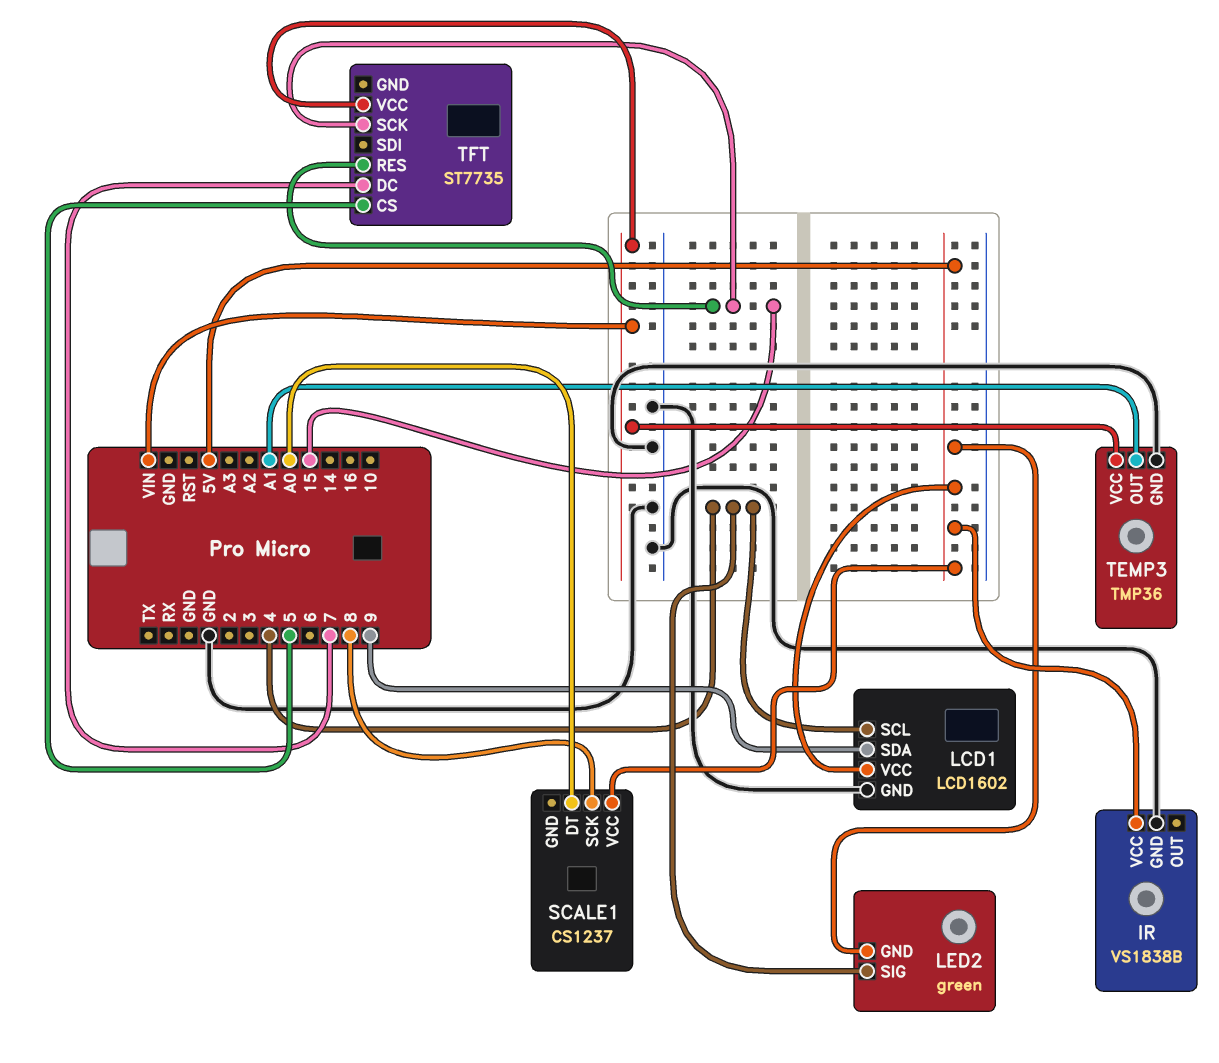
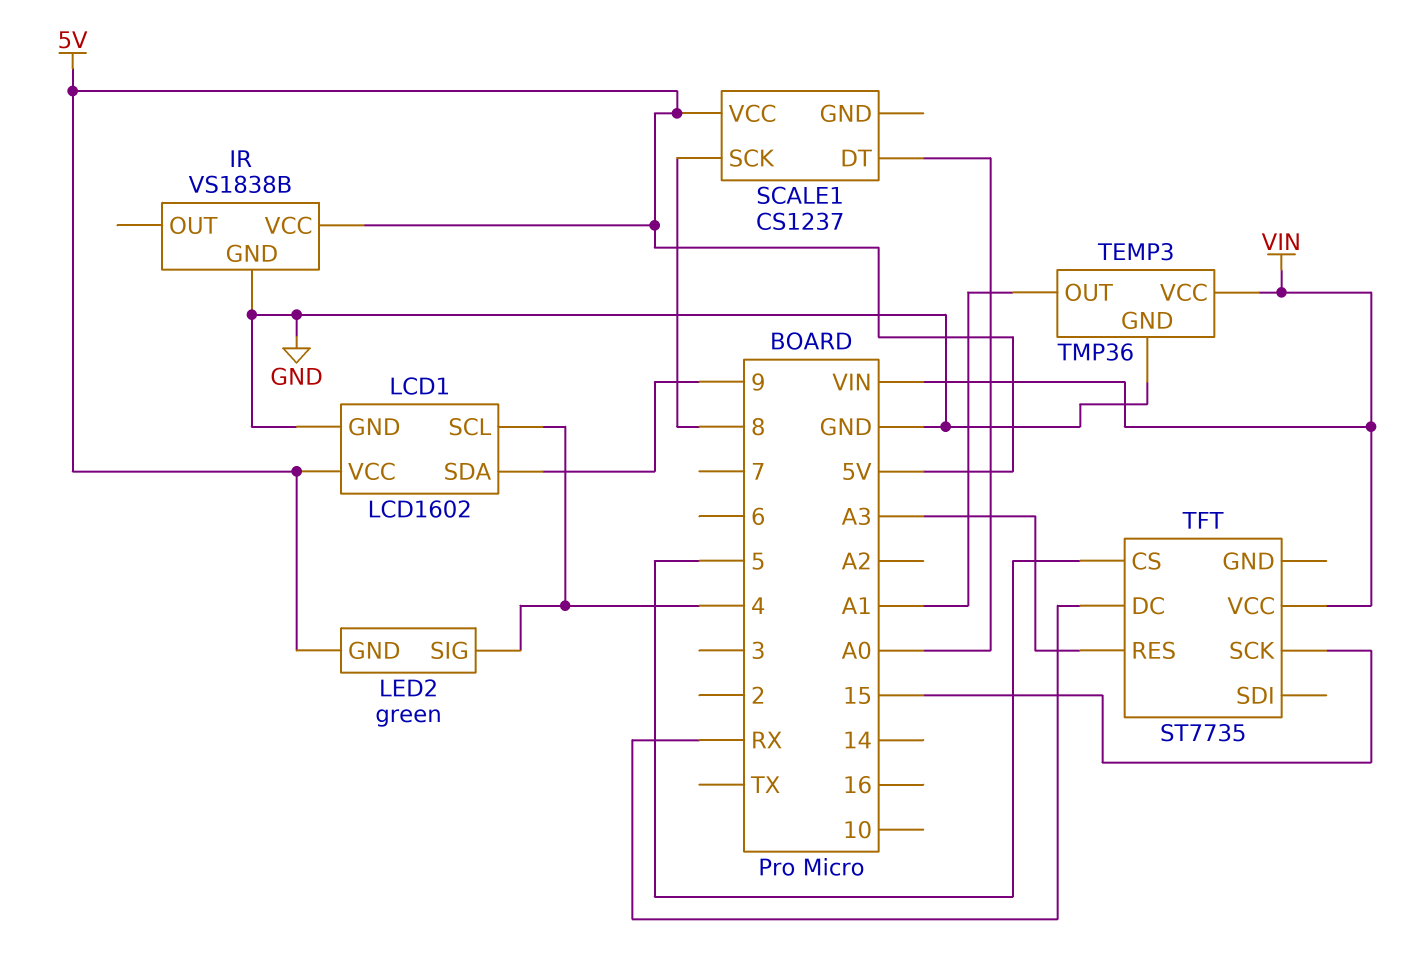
TFT pin DC: 7 -> RX
TFT pin RES: 15 -> A3

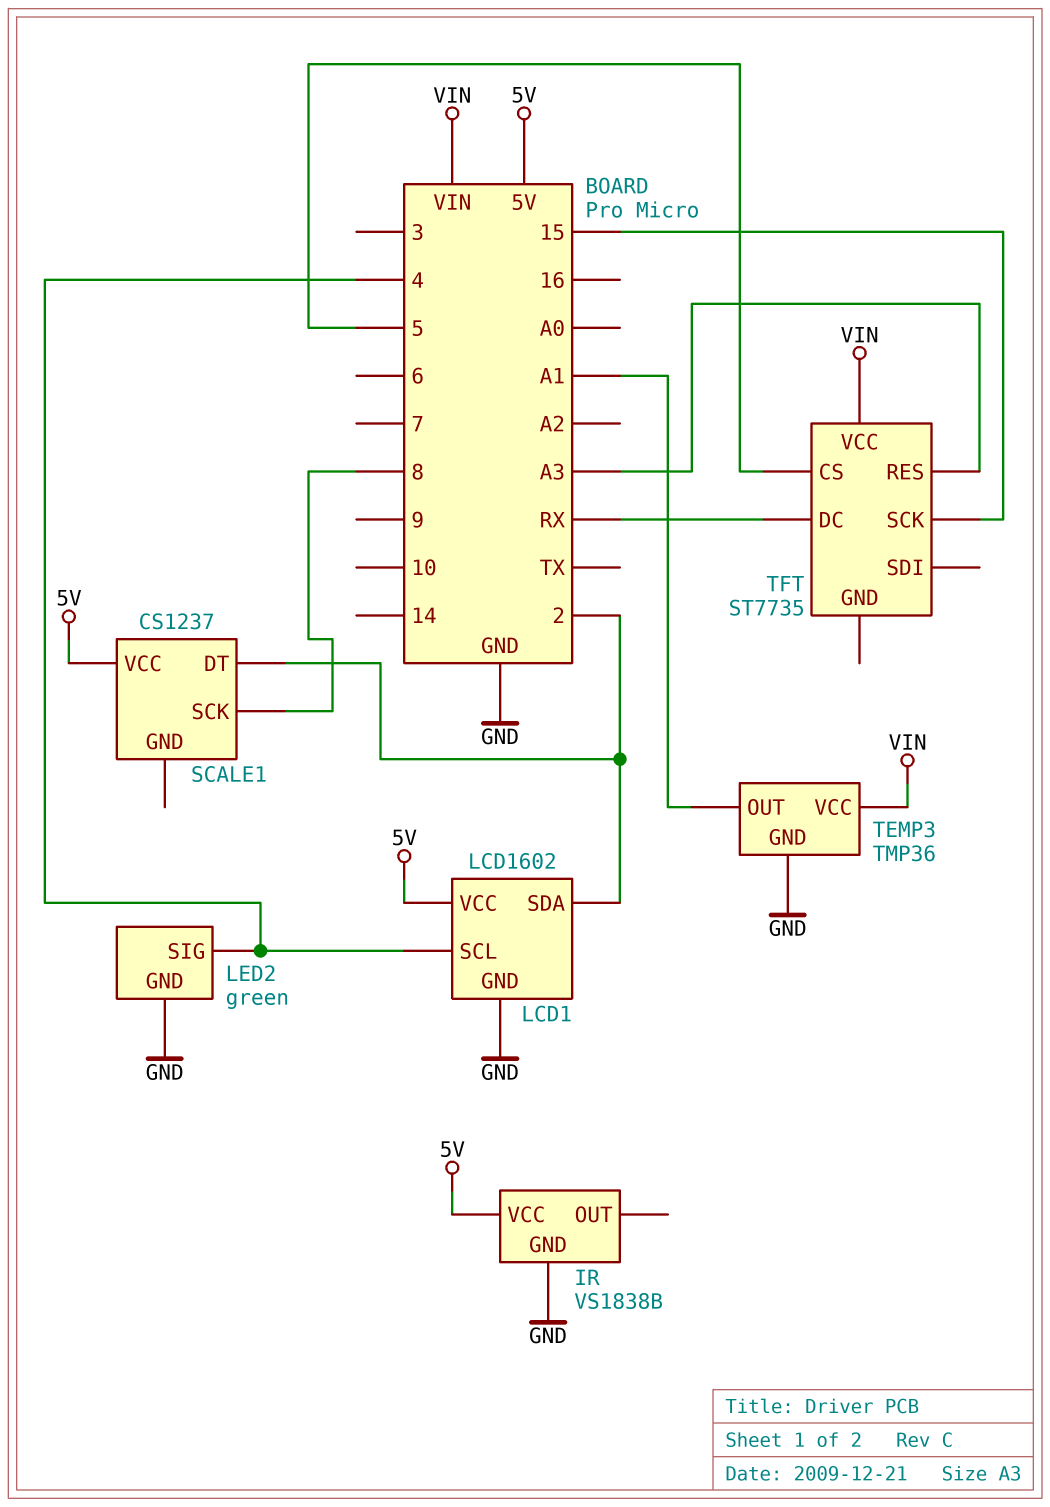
LCD1 pin SDA: 9 -> 2
LED2 pin GND: 5V -> GND
SCALE1 pin DT: A0 -> 2

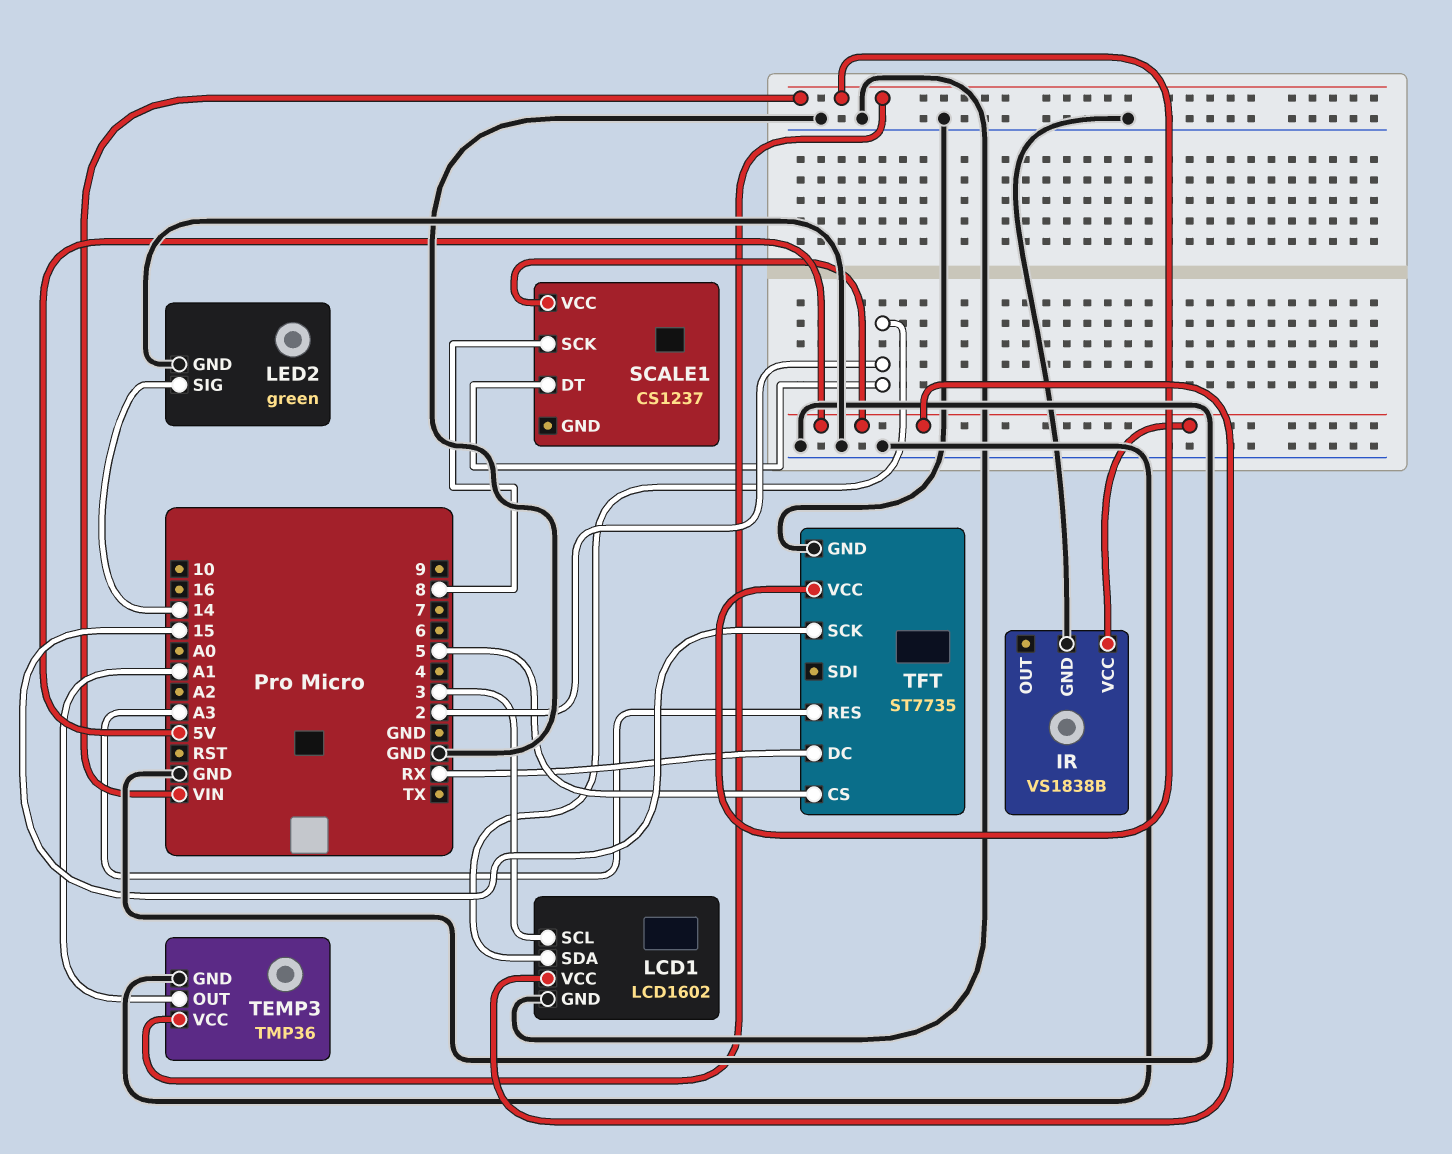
LCD1 pin SCL: 4 -> 3
LED2 pin SIG: 4 -> 14
TFT pin GND: none -> GND

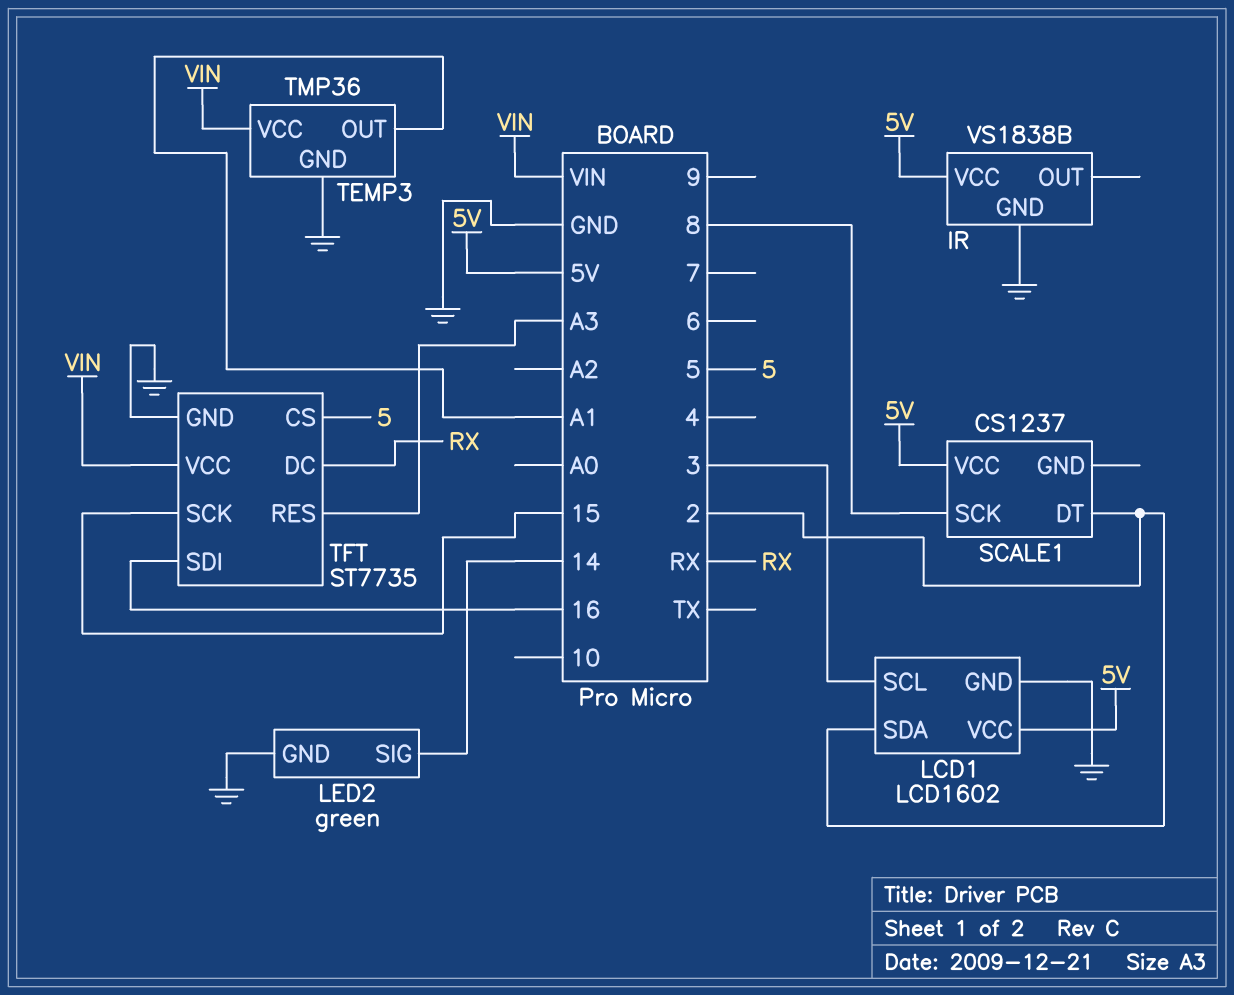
TFT pin SDI: none -> 16

